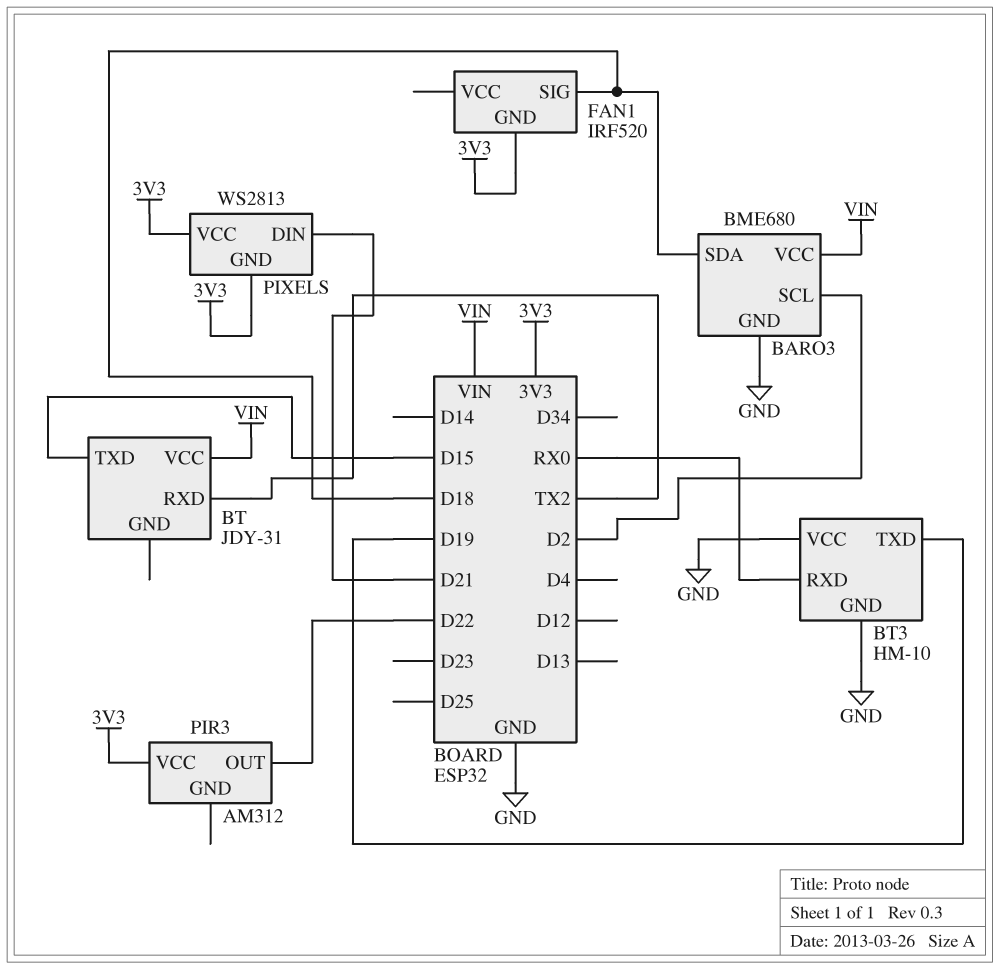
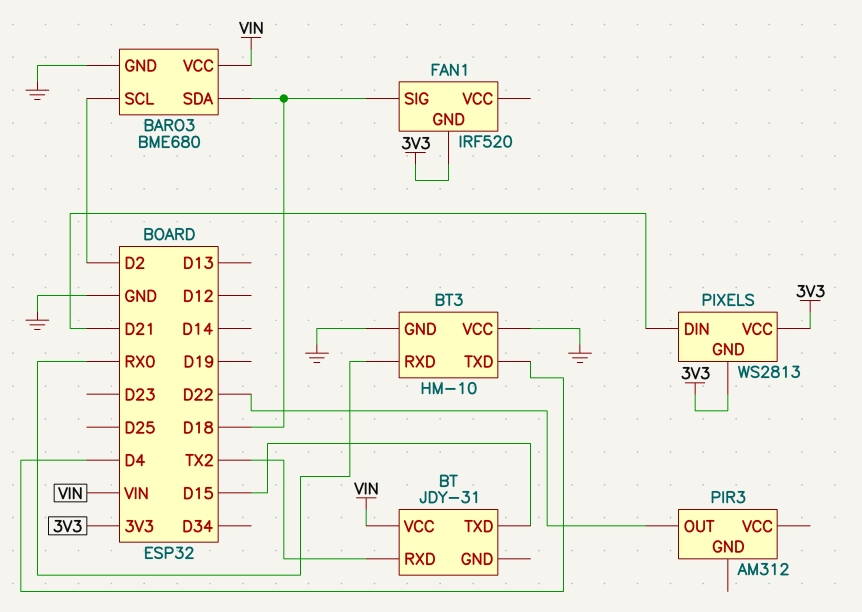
BT3 pin TXD: D19 -> D4
PIR3 pin VCC: 3V3 -> none

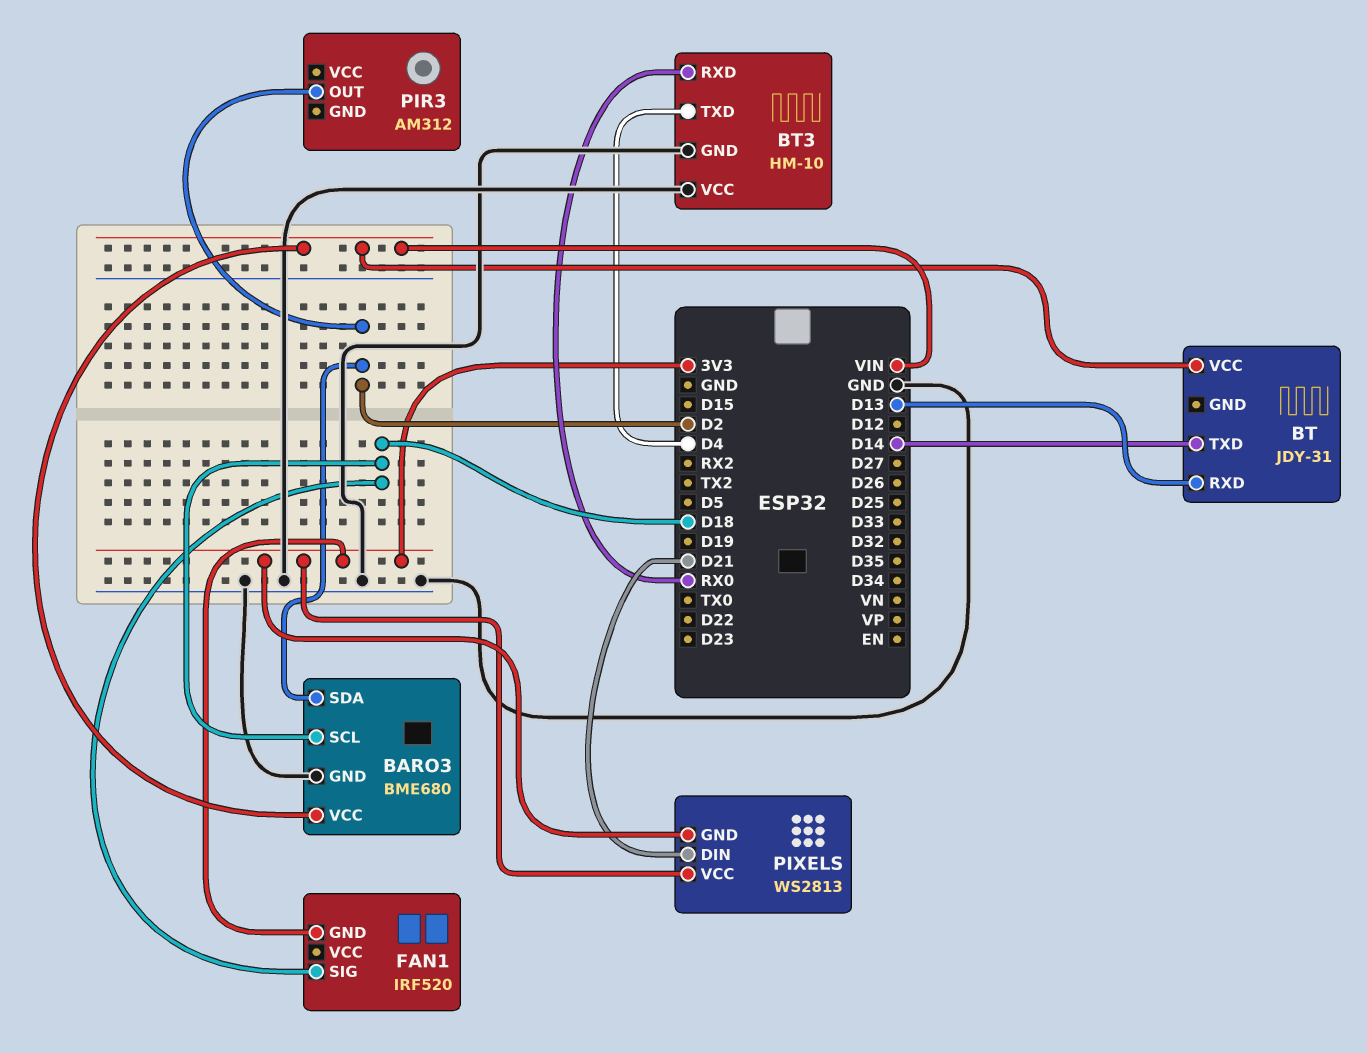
BARO3 pin SCL: D2 -> D18
BARO3 pin SDA: D18 -> D2
BT pin RXD: TX2 -> D13
BT pin TXD: D15 -> D14
PIR3 pin OUT: D22 -> D2

